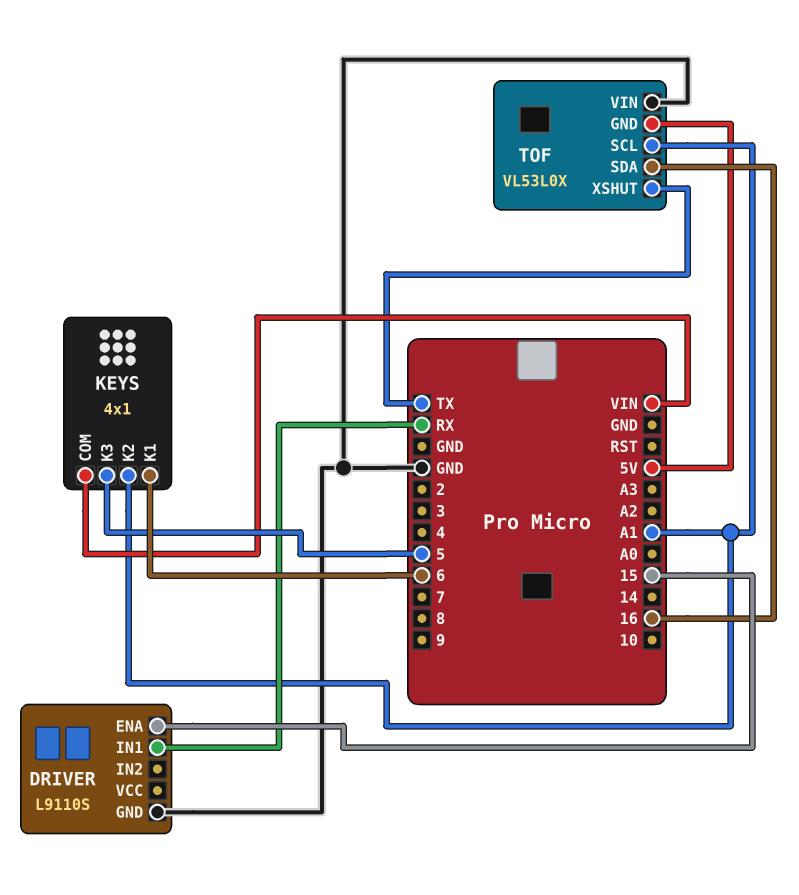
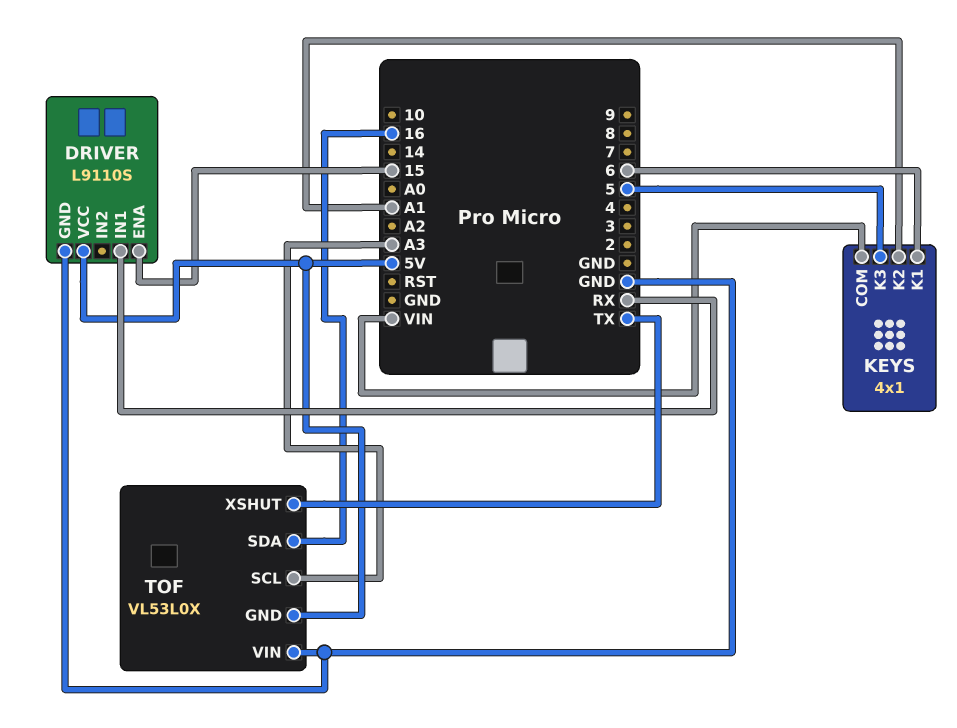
DRIVER pin VCC: none -> 5V
TOF pin SCL: A1 -> A3

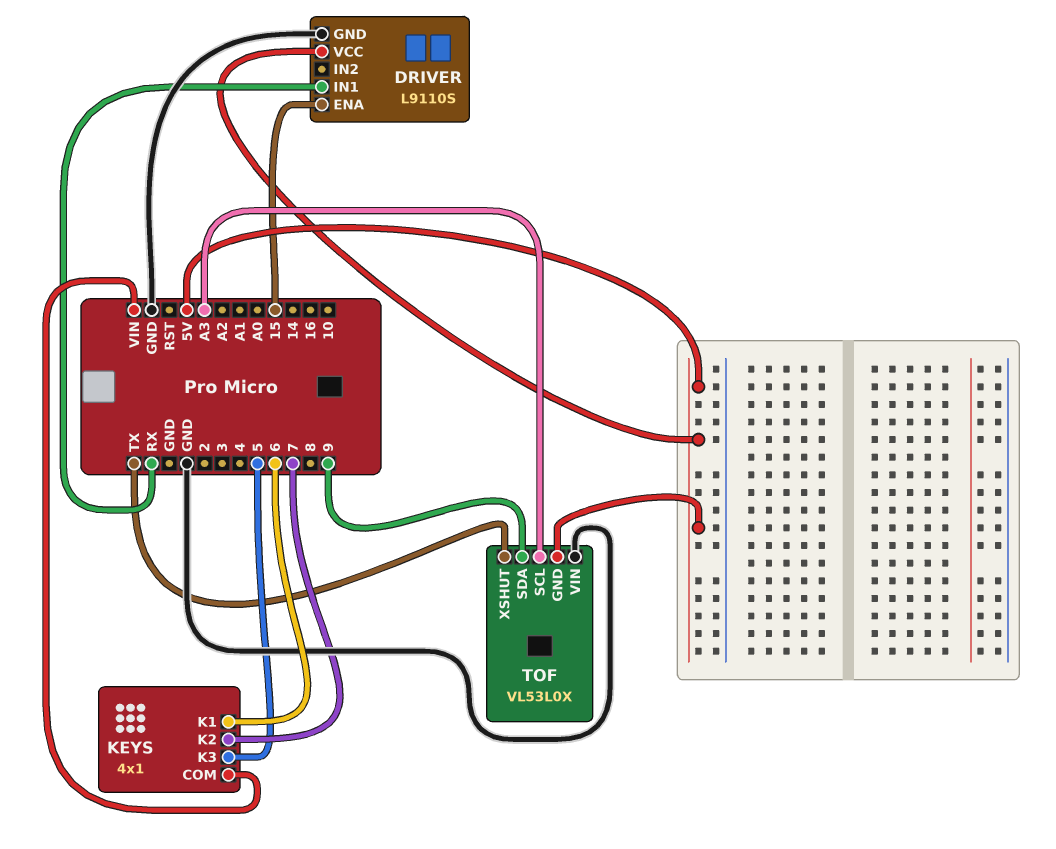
KEYS pin K2: A1 -> 7
TOF pin SDA: 16 -> 9

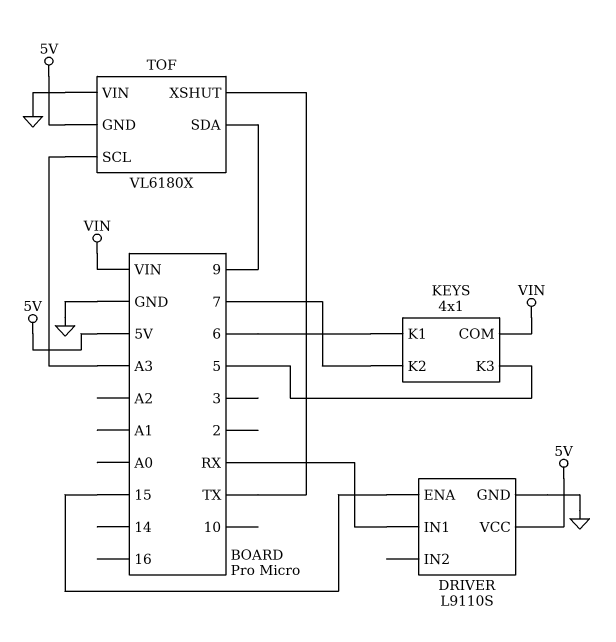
TOF: VL53L0X -> VL6180X

